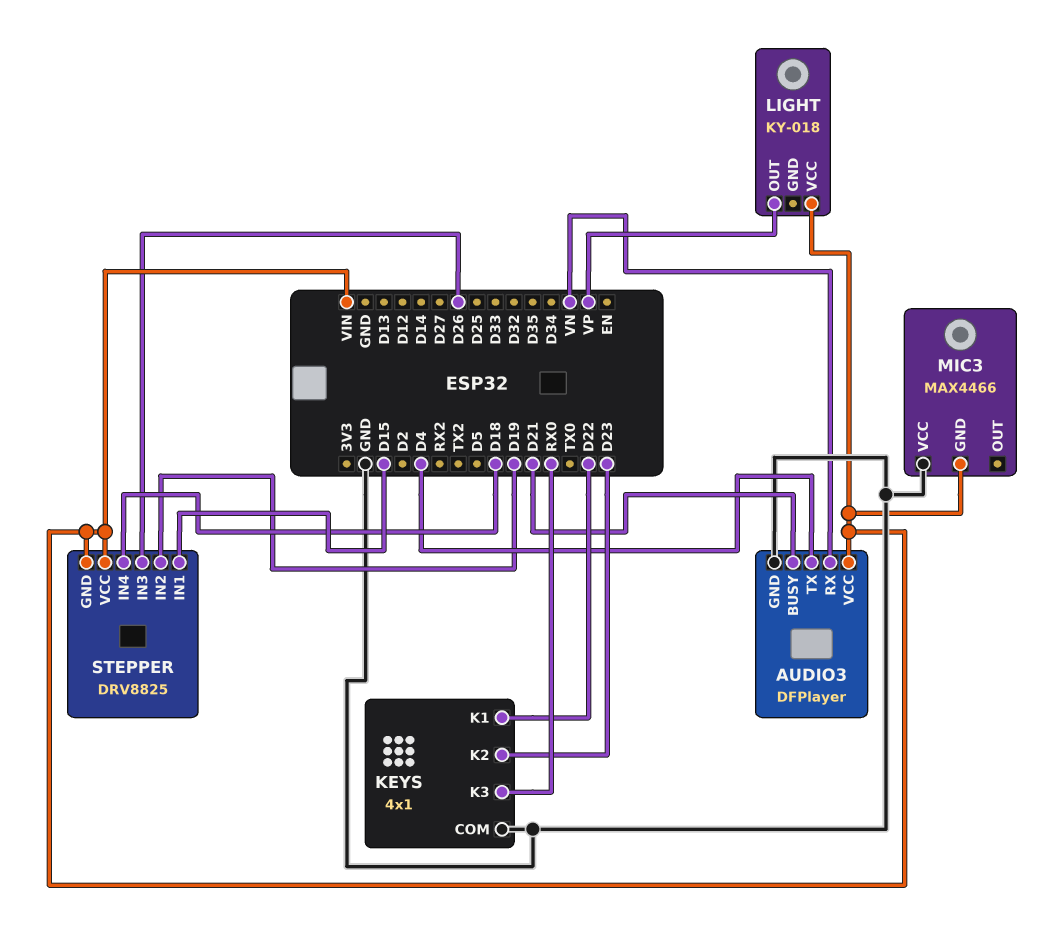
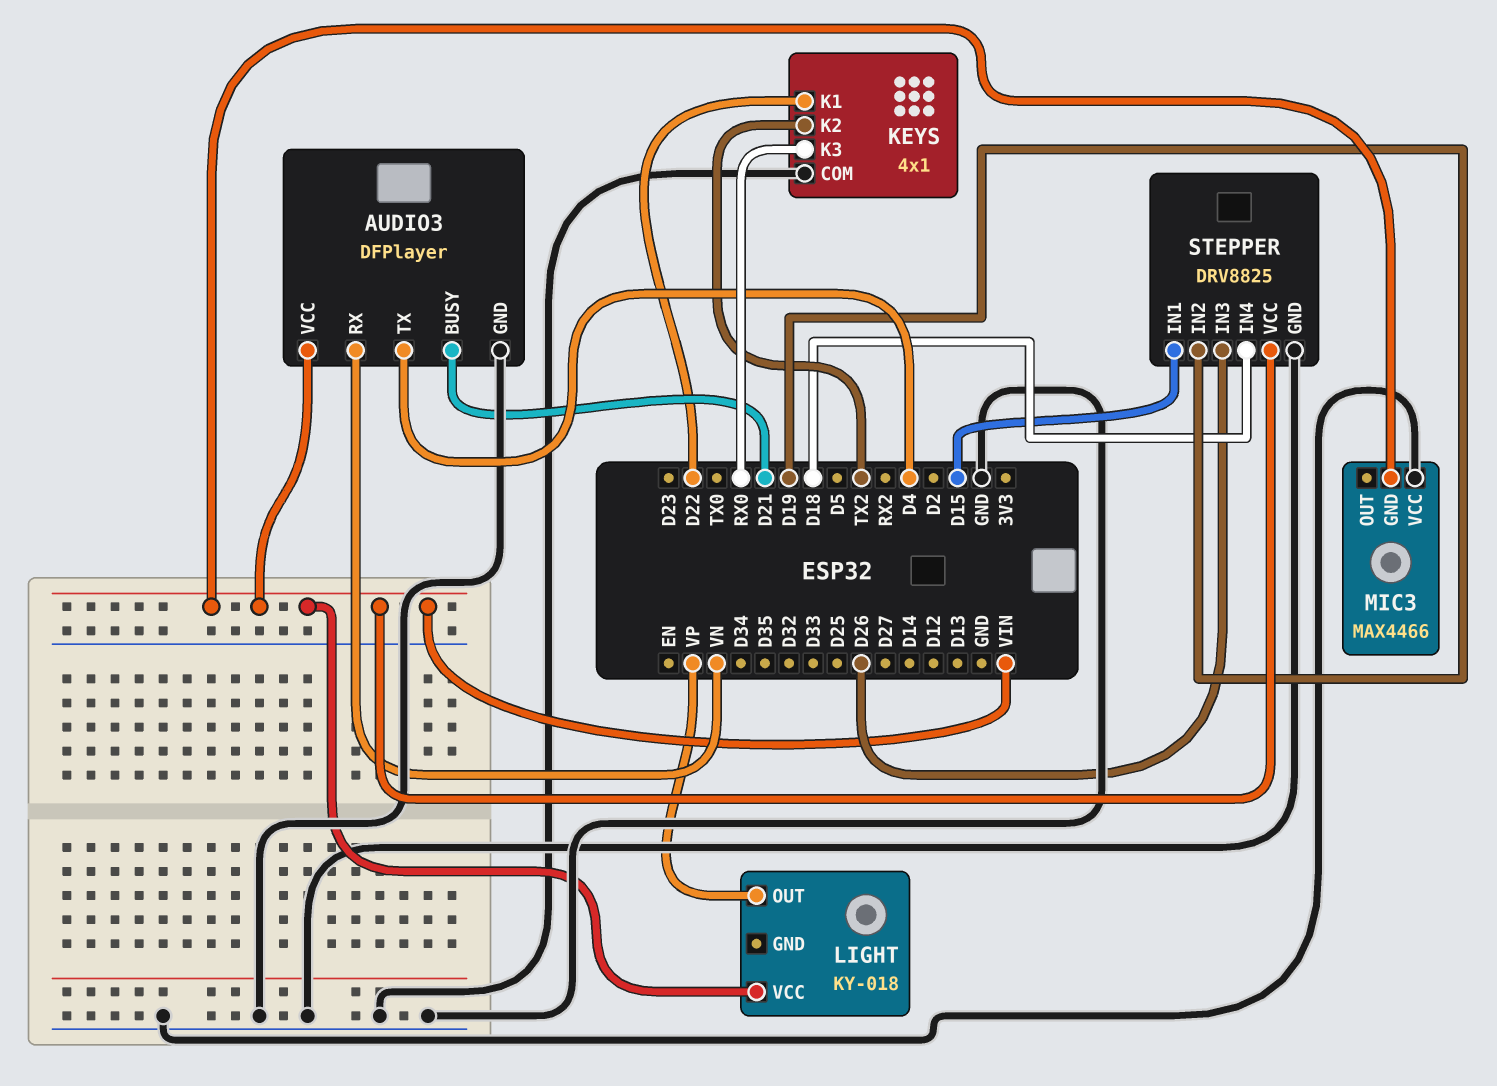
KEYS pin K2: D23 -> TX2
STEPPER pin GND: VIN -> GND

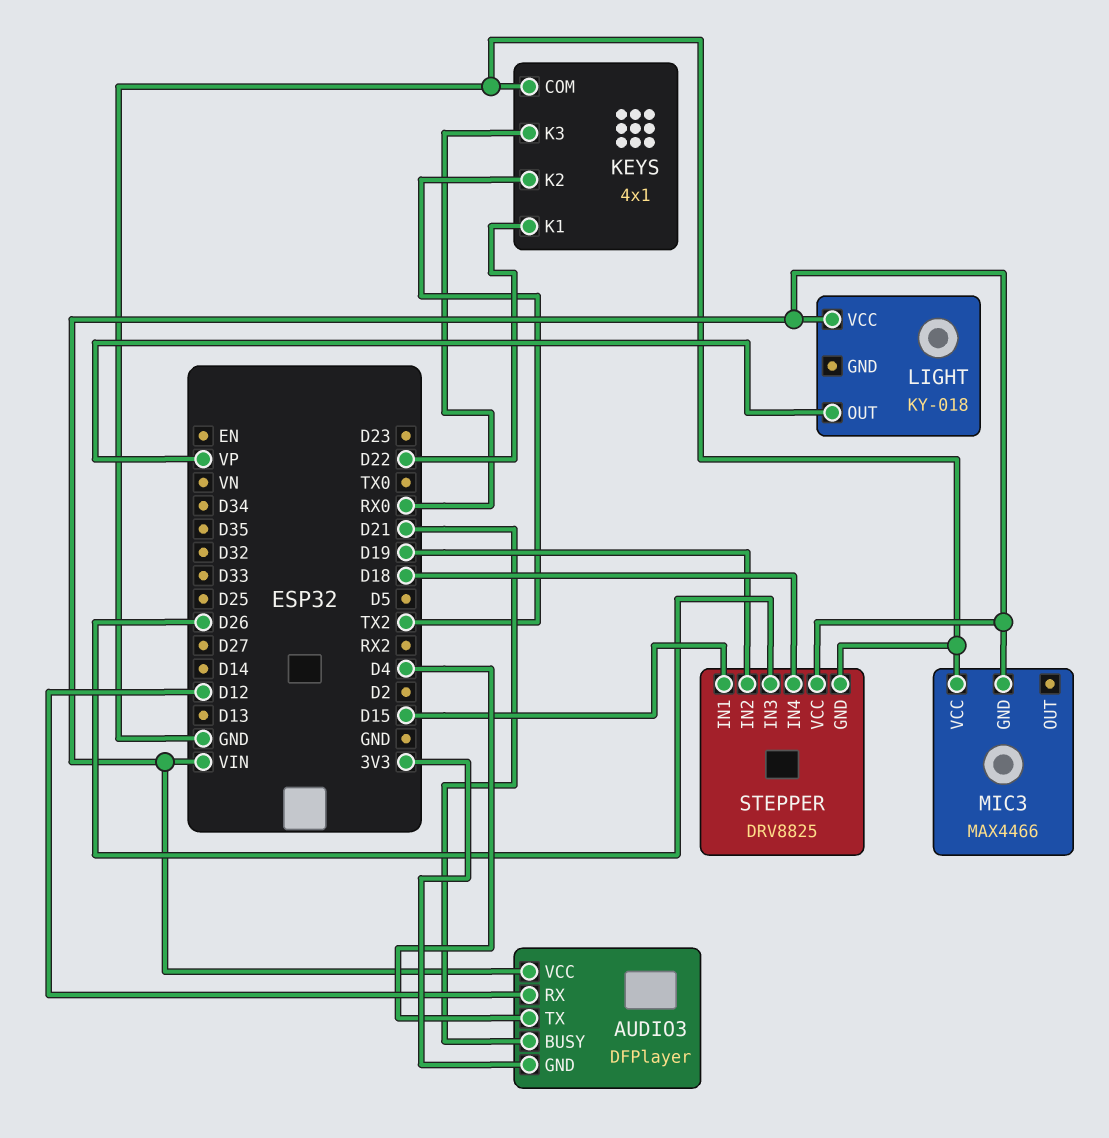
AUDIO3 pin GND: GND -> 3V3
AUDIO3 pin RX: VN -> D12

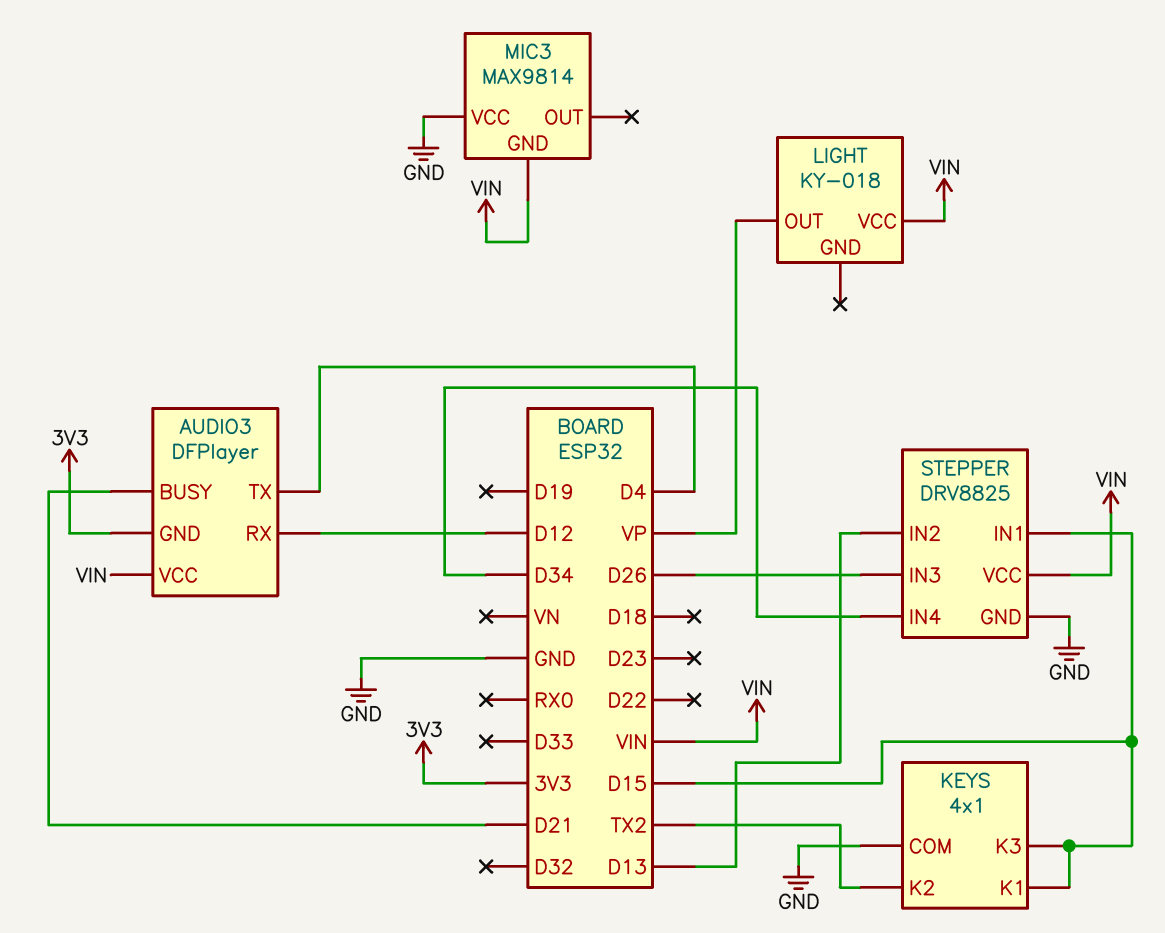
KEYS pin K1: D22 -> D15
KEYS pin K3: RX0 -> D15
MIC3: MAX4466 -> MAX9814
STEPPER pin IN2: D19 -> D13
STEPPER pin IN4: D18 -> D34

